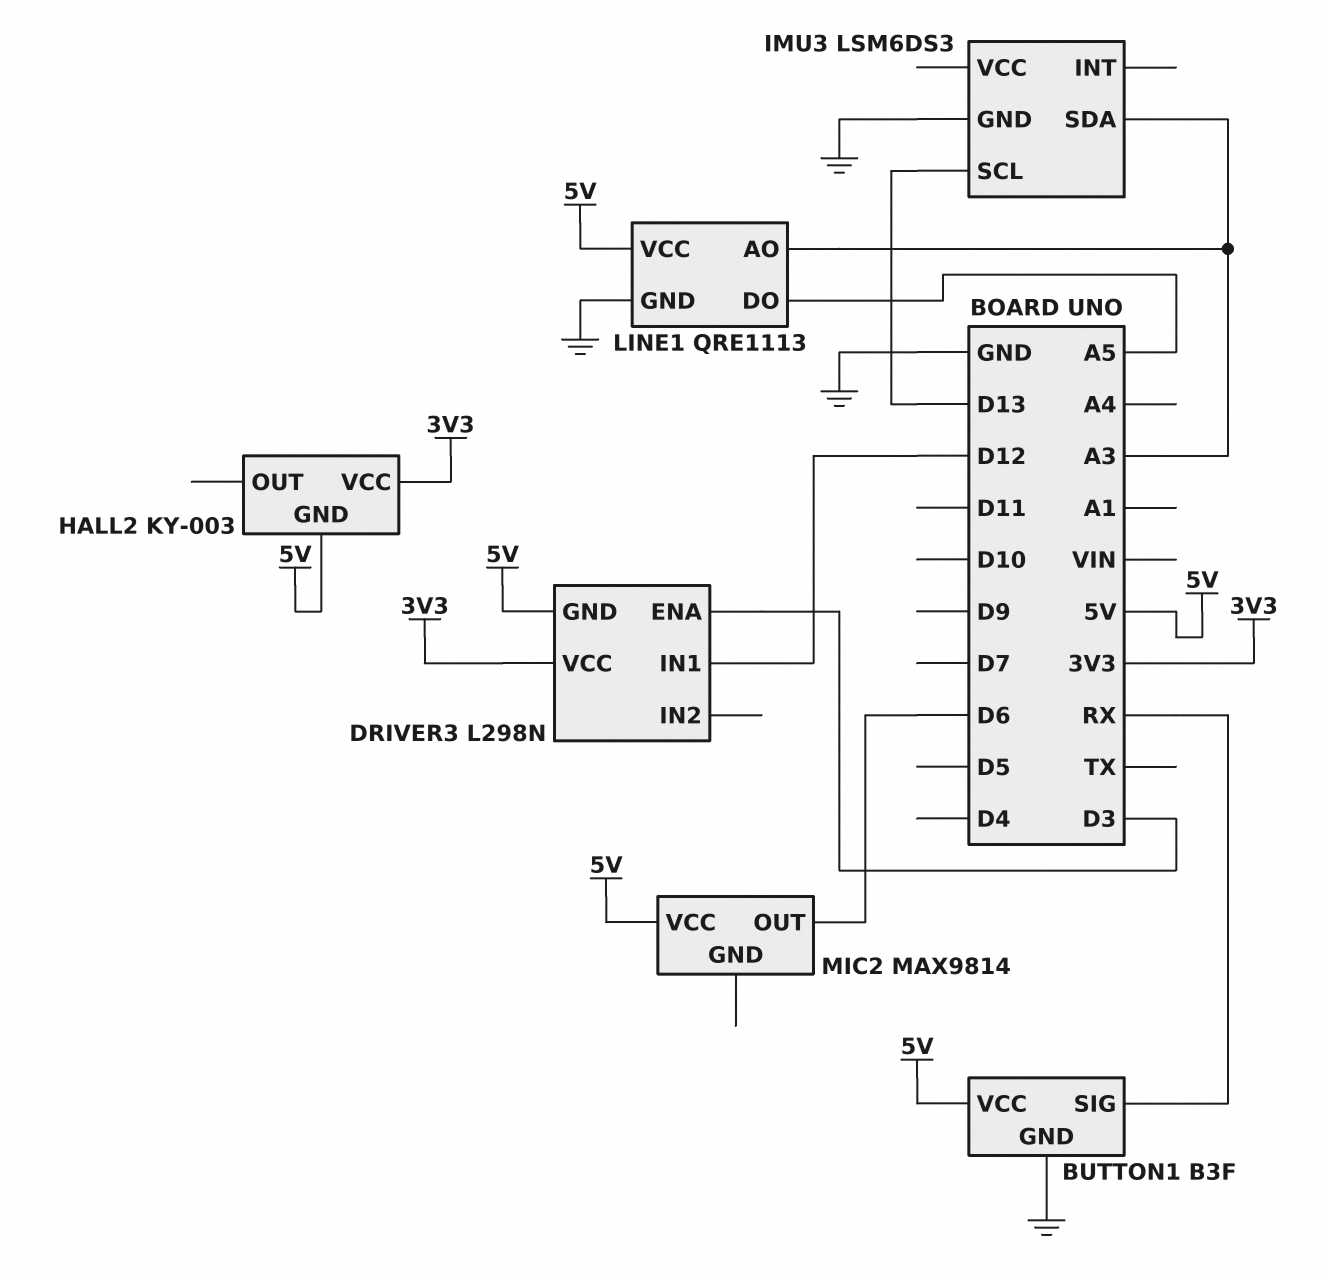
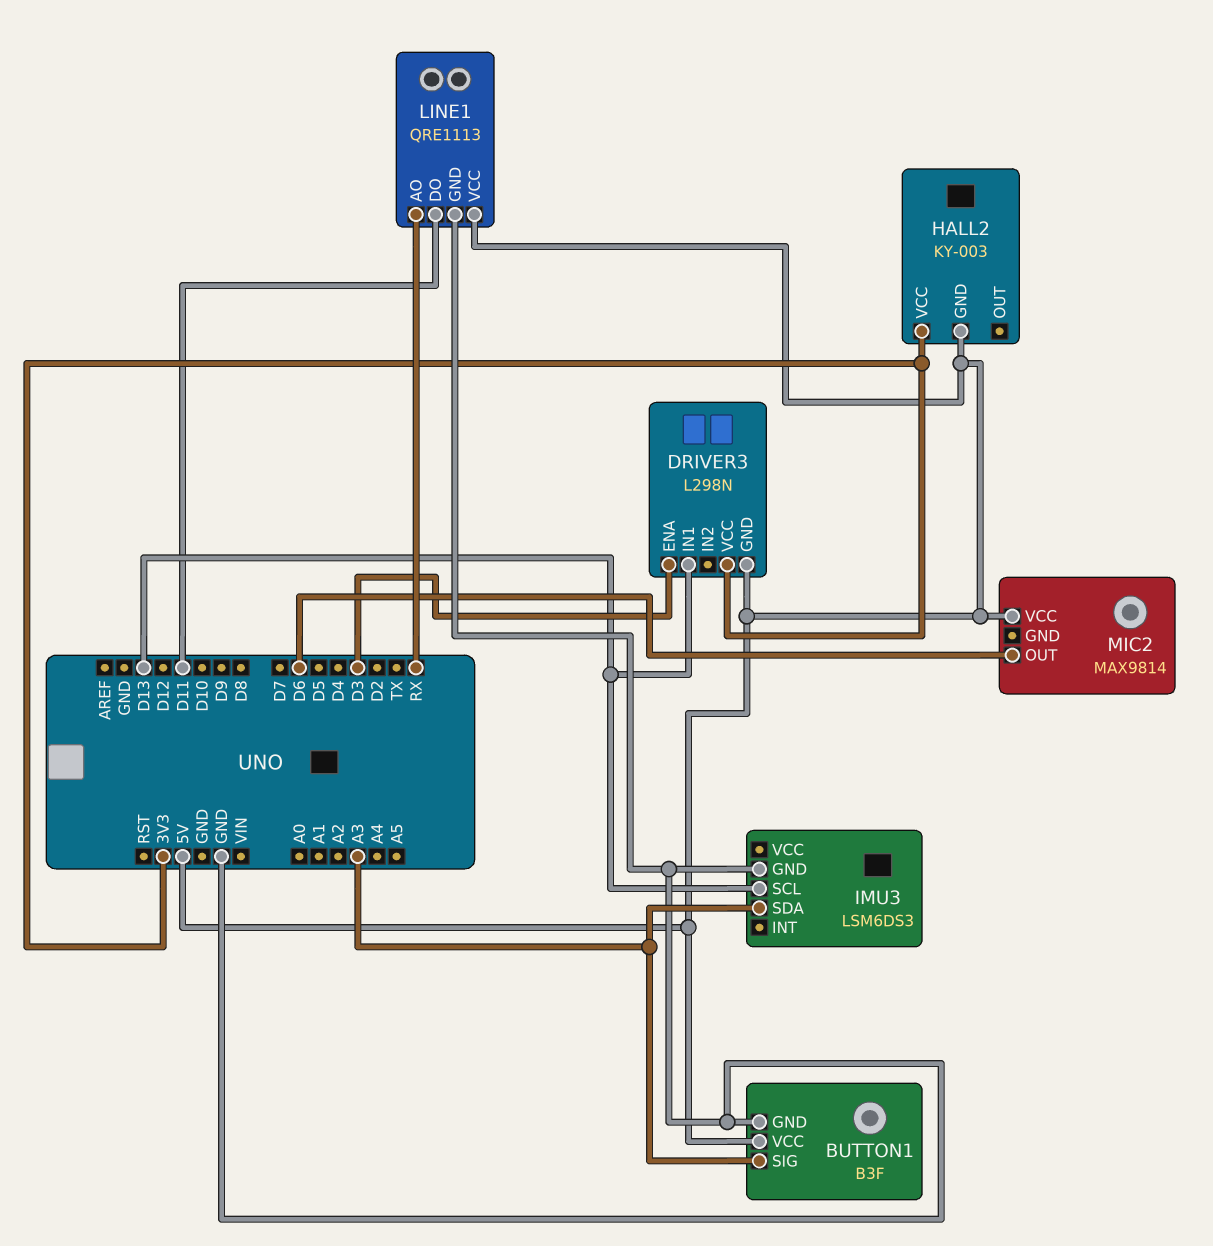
BUTTON1 pin SIG: RX -> A3
DRIVER3 pin IN1: D12 -> D13
LINE1 pin AO: A3 -> RX
LINE1 pin DO: A5 -> D11

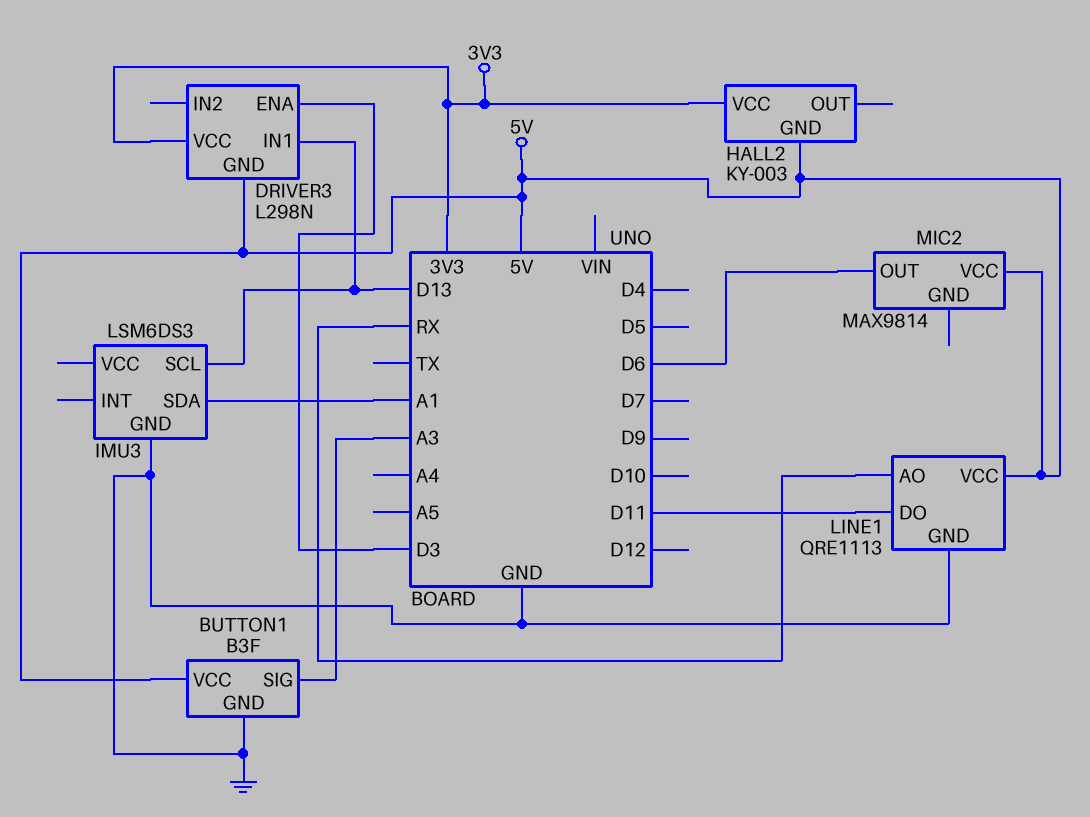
IMU3 pin SDA: A3 -> A1

